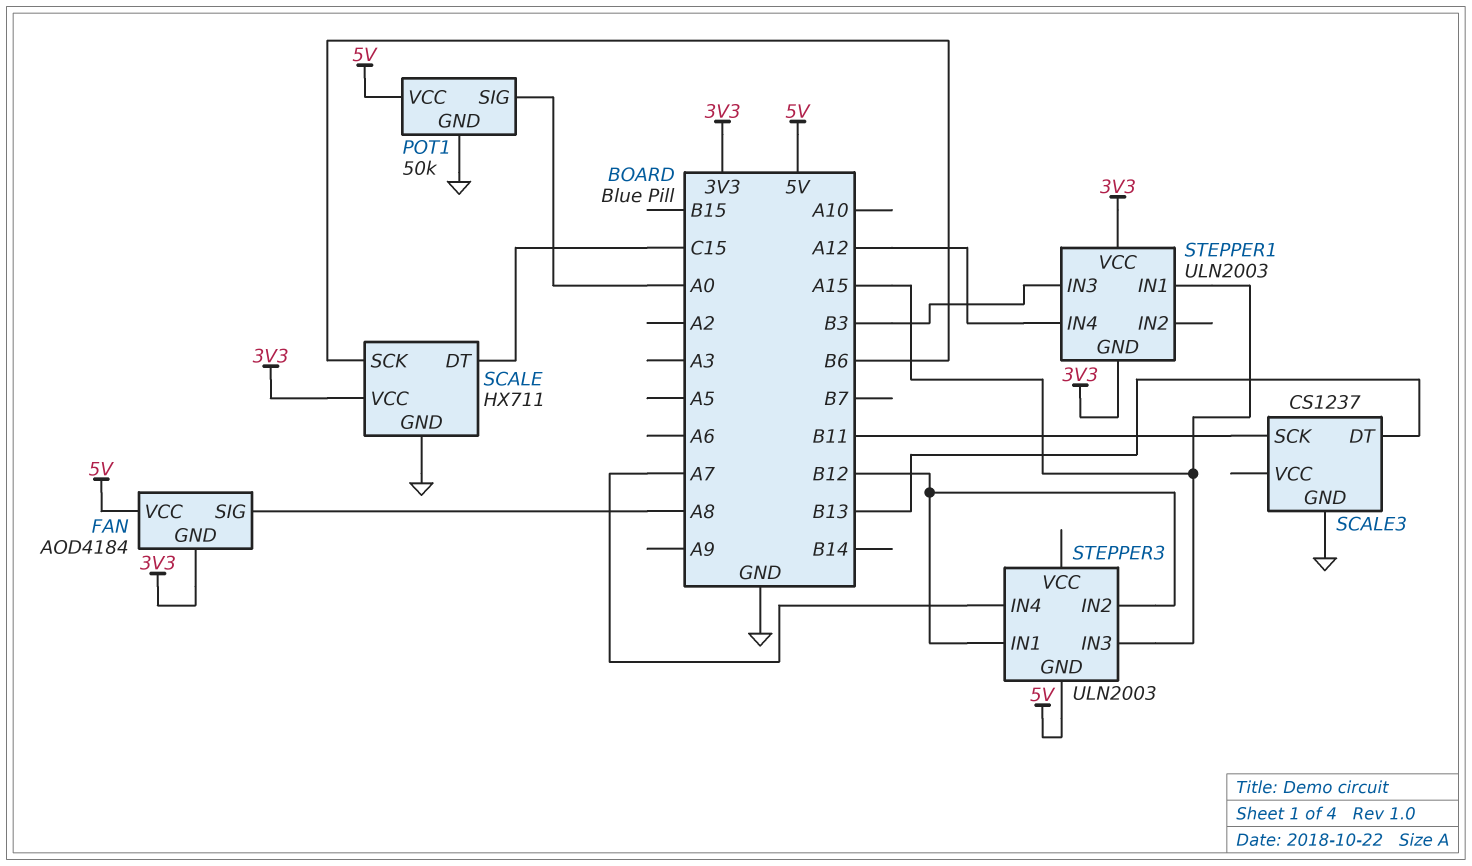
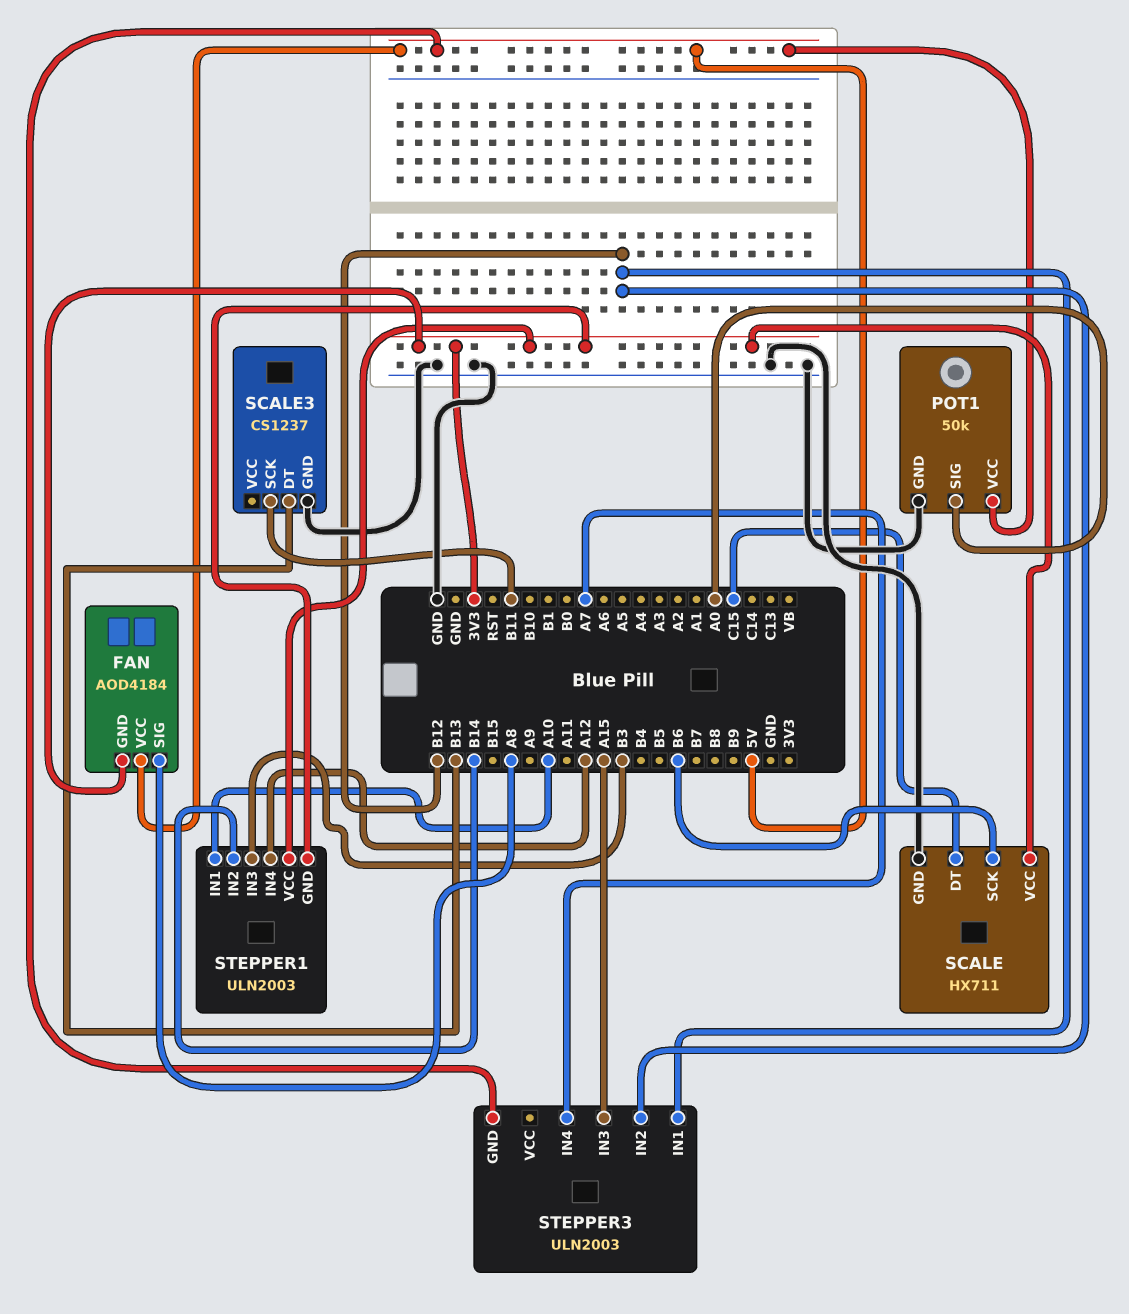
STEPPER1 pin IN1: A15 -> A10
STEPPER1 pin IN2: none -> B14

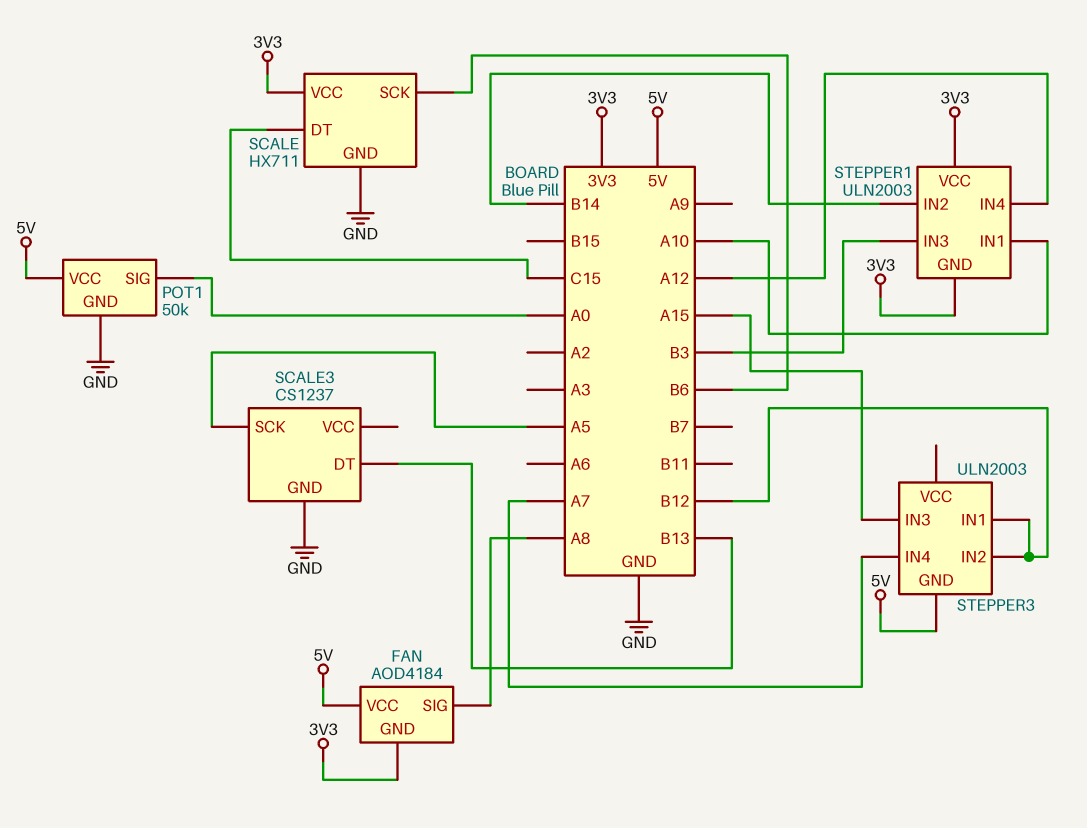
SCALE3 pin SCK: B11 -> A5

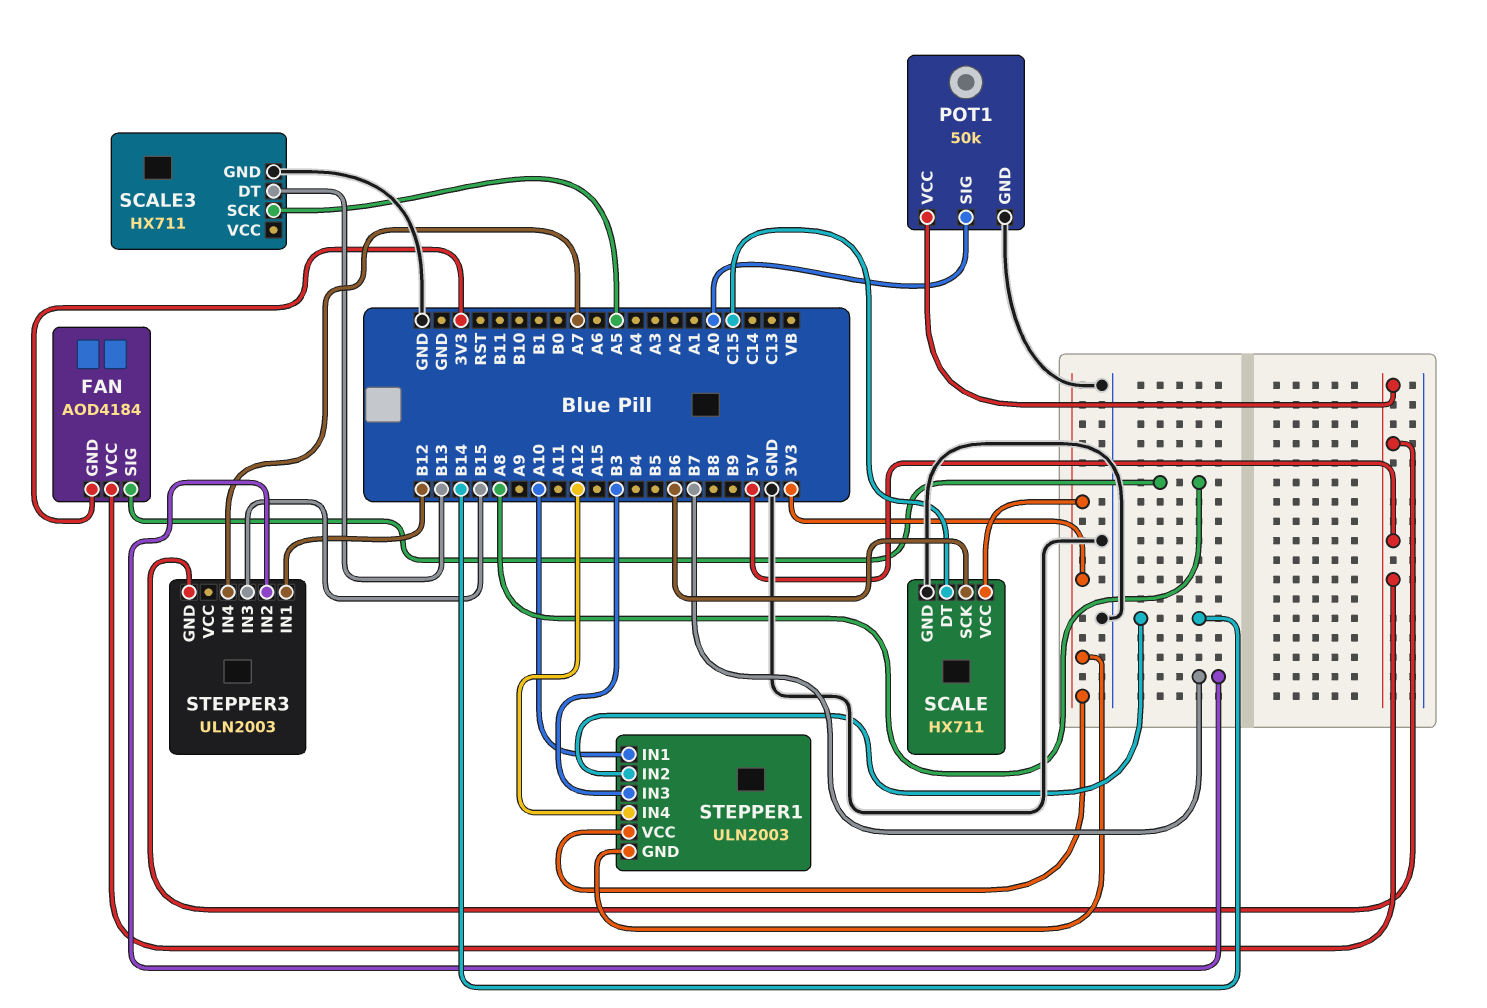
SCALE3: CS1237 -> HX711
STEPPER3 pin IN2: B12 -> B7
STEPPER3 pin IN3: A15 -> B15

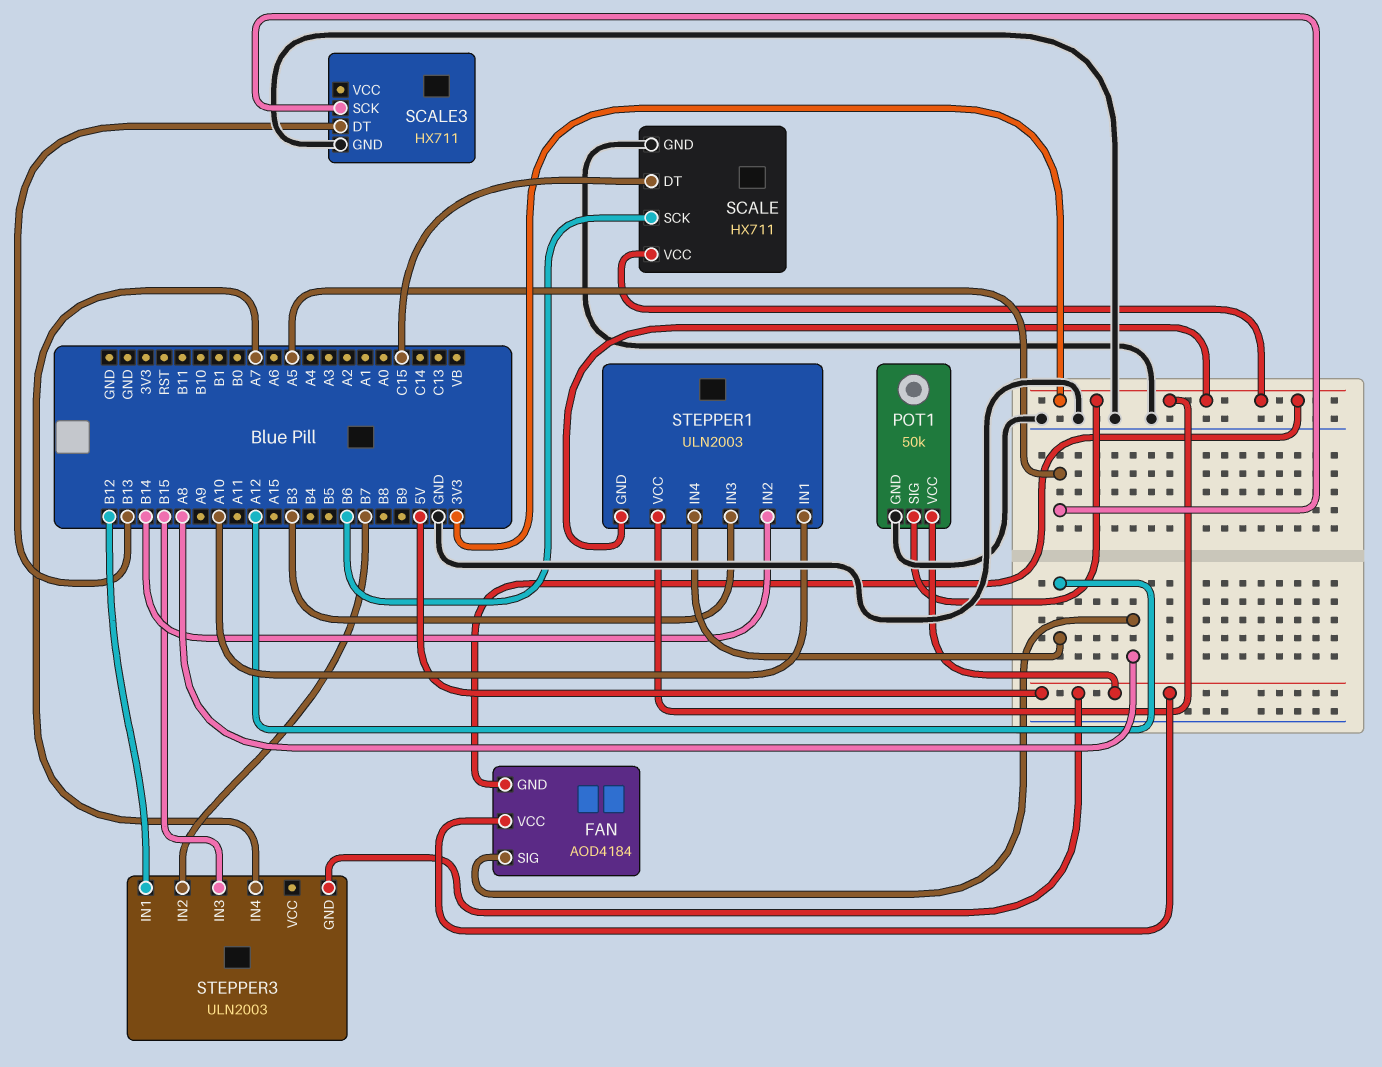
POT1 pin SIG: A0 -> 3V3

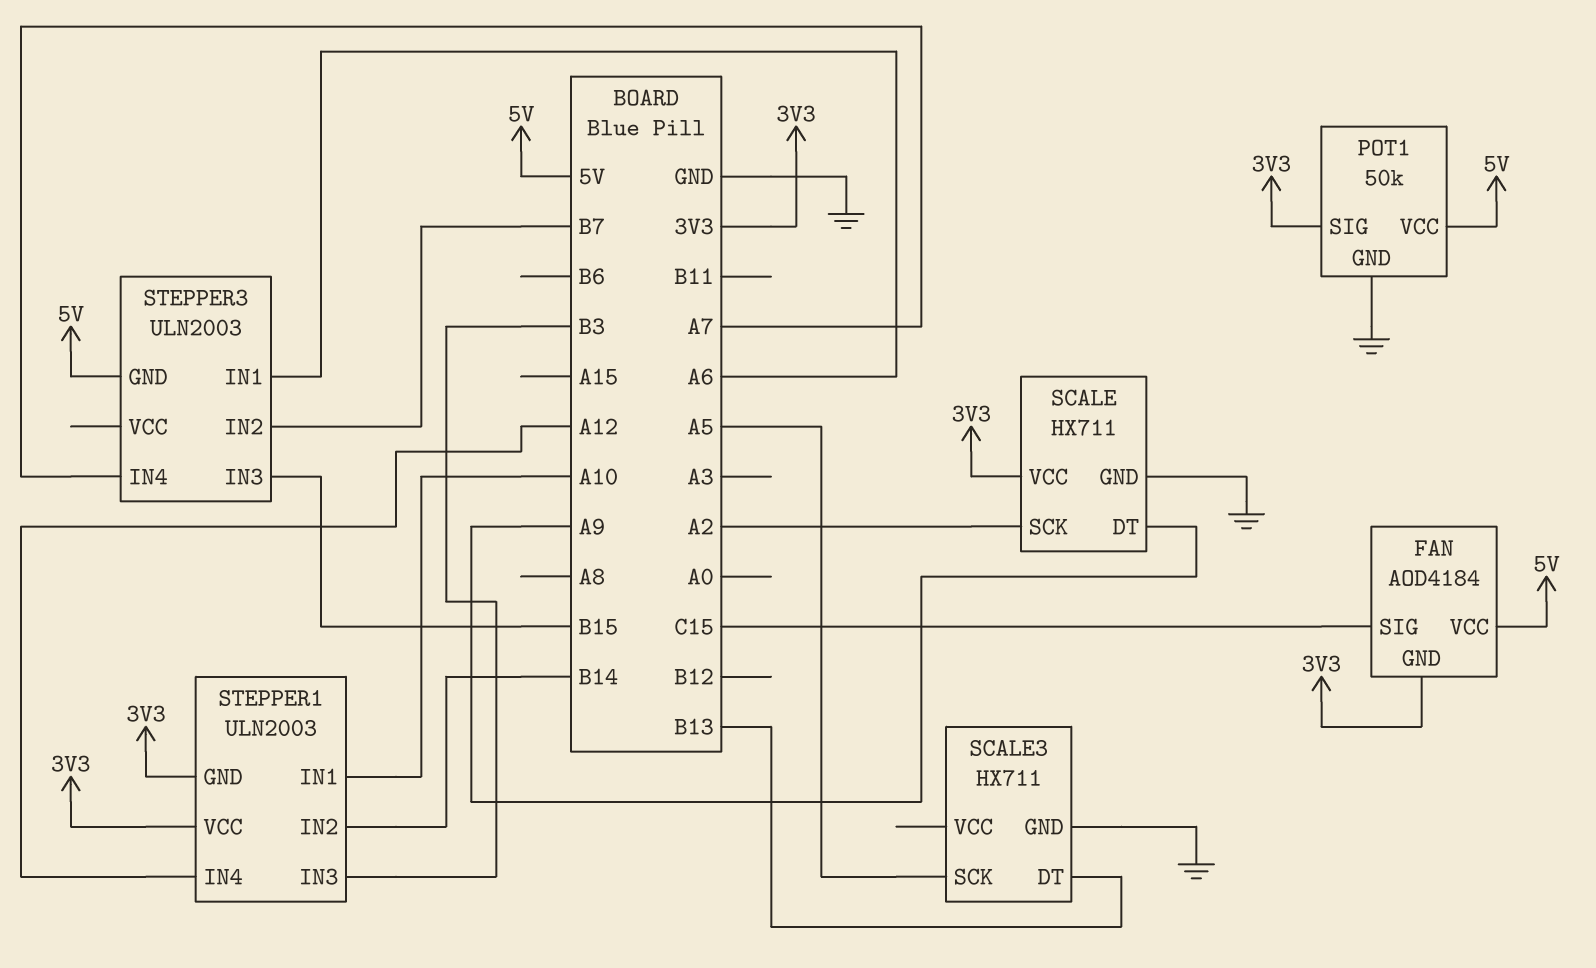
FAN pin SIG: A8 -> C15
SCALE pin DT: C15 -> A9
SCALE pin SCK: B6 -> A2
STEPPER3 pin IN1: B12 -> A6

